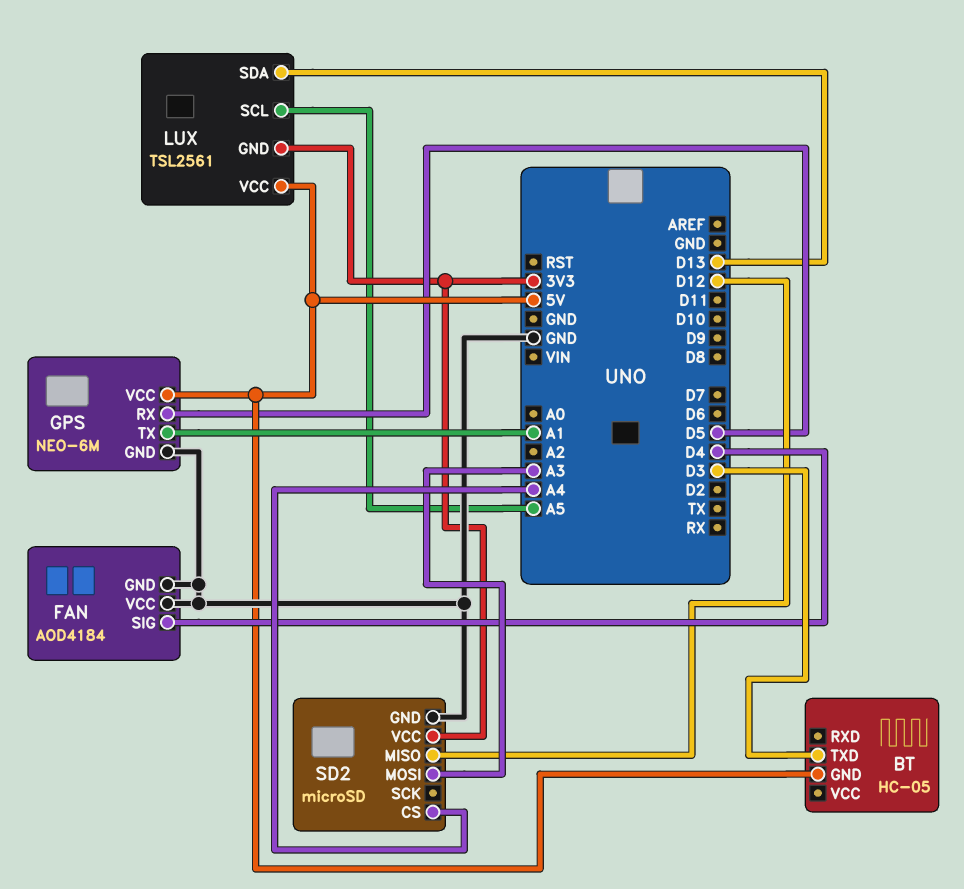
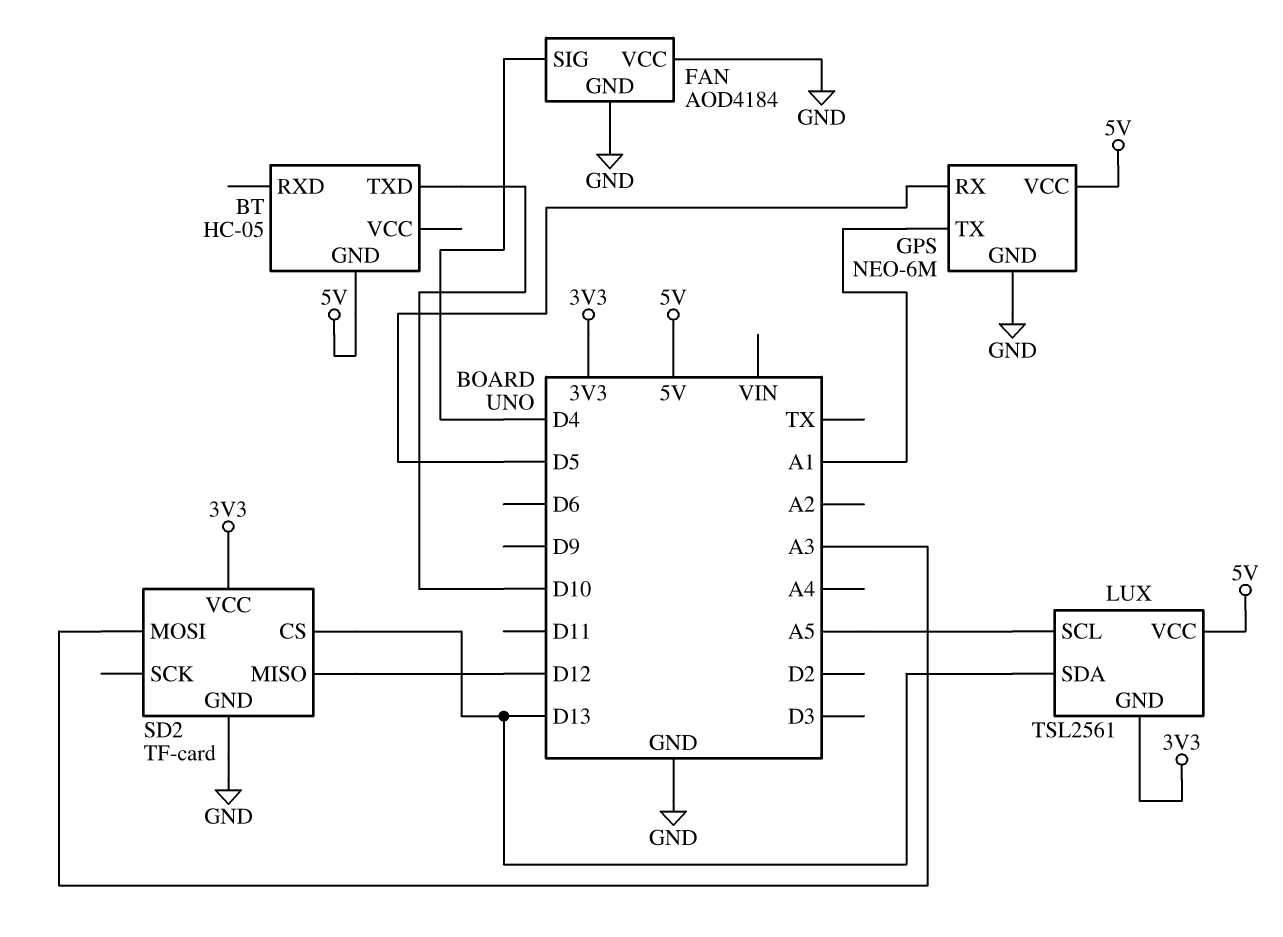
BT pin TXD: D3 -> D10
SD2: microSD -> TF-card
SD2 pin CS: A4 -> D13

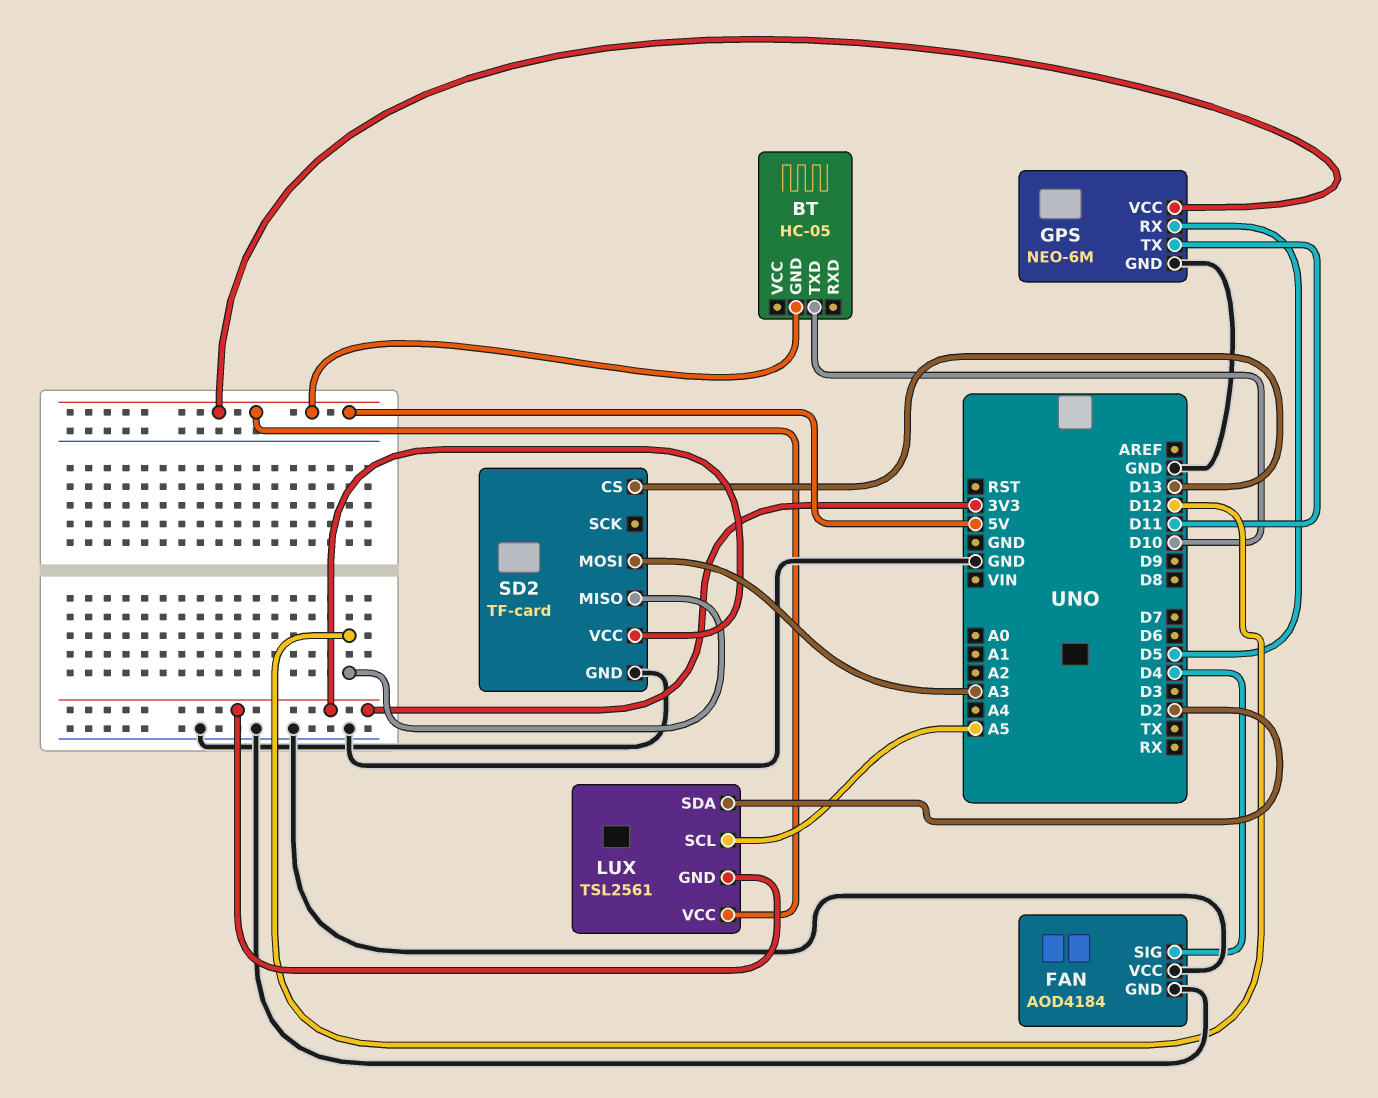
GPS pin TX: A1 -> D11
LUX pin SDA: D13 -> D2

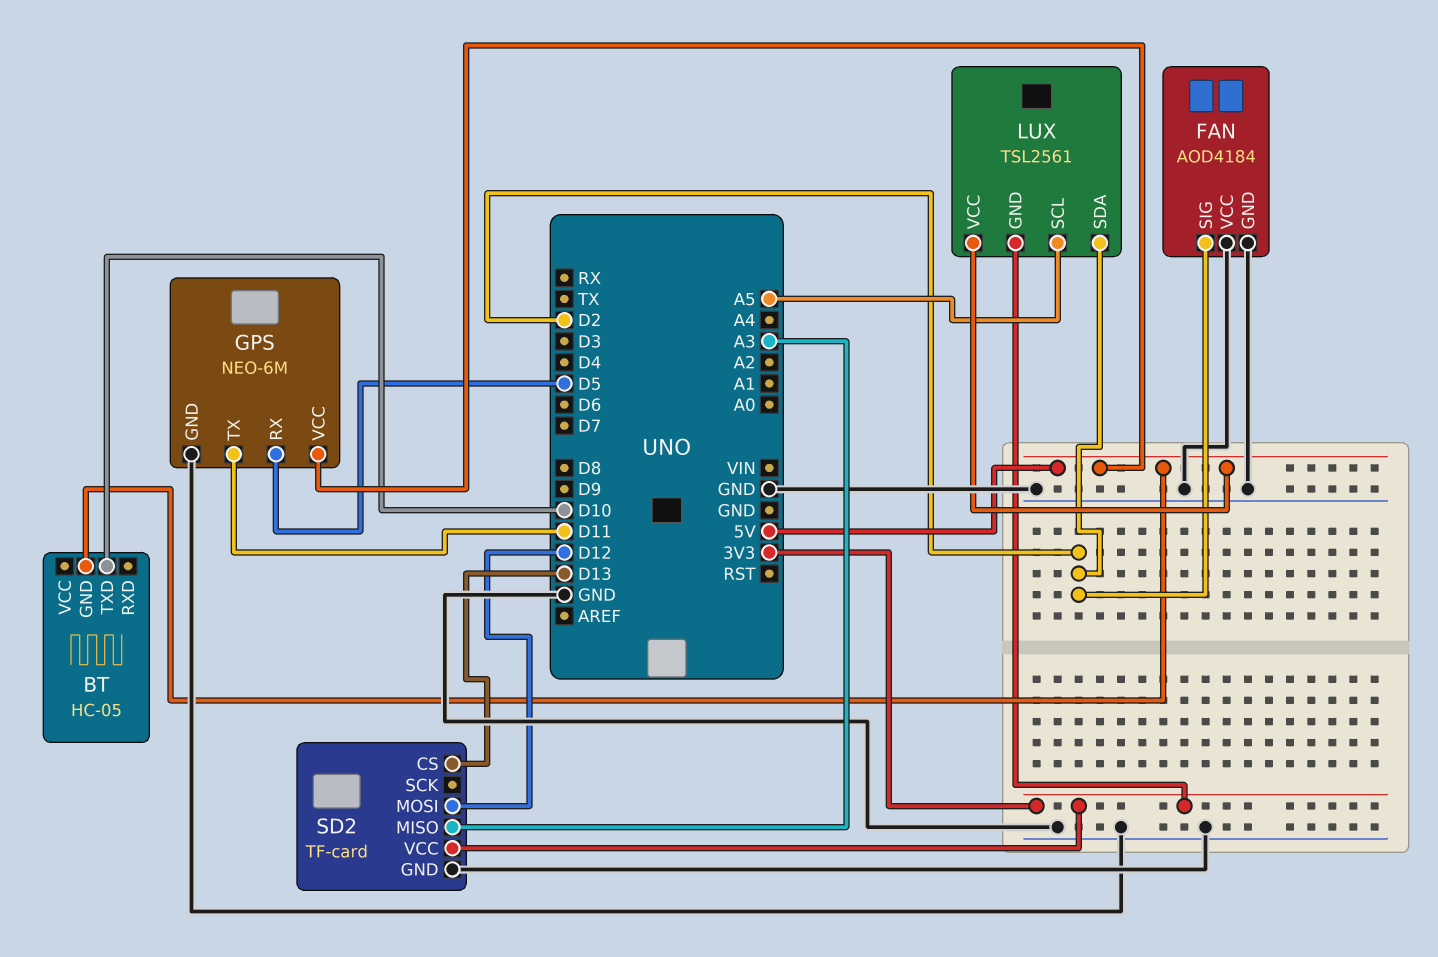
FAN pin SIG: D4 -> D2
SD2 pin MISO: D12 -> A3
SD2 pin MOSI: A3 -> D12

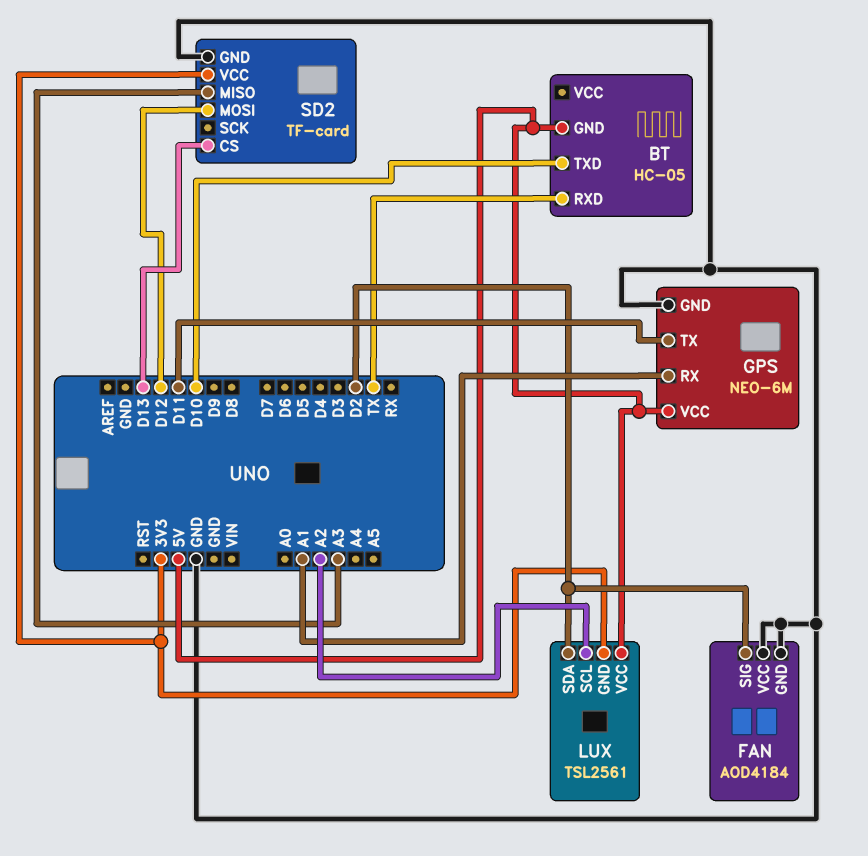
BT pin RXD: none -> TX
GPS pin RX: D5 -> A1
LUX pin SCL: A5 -> A2

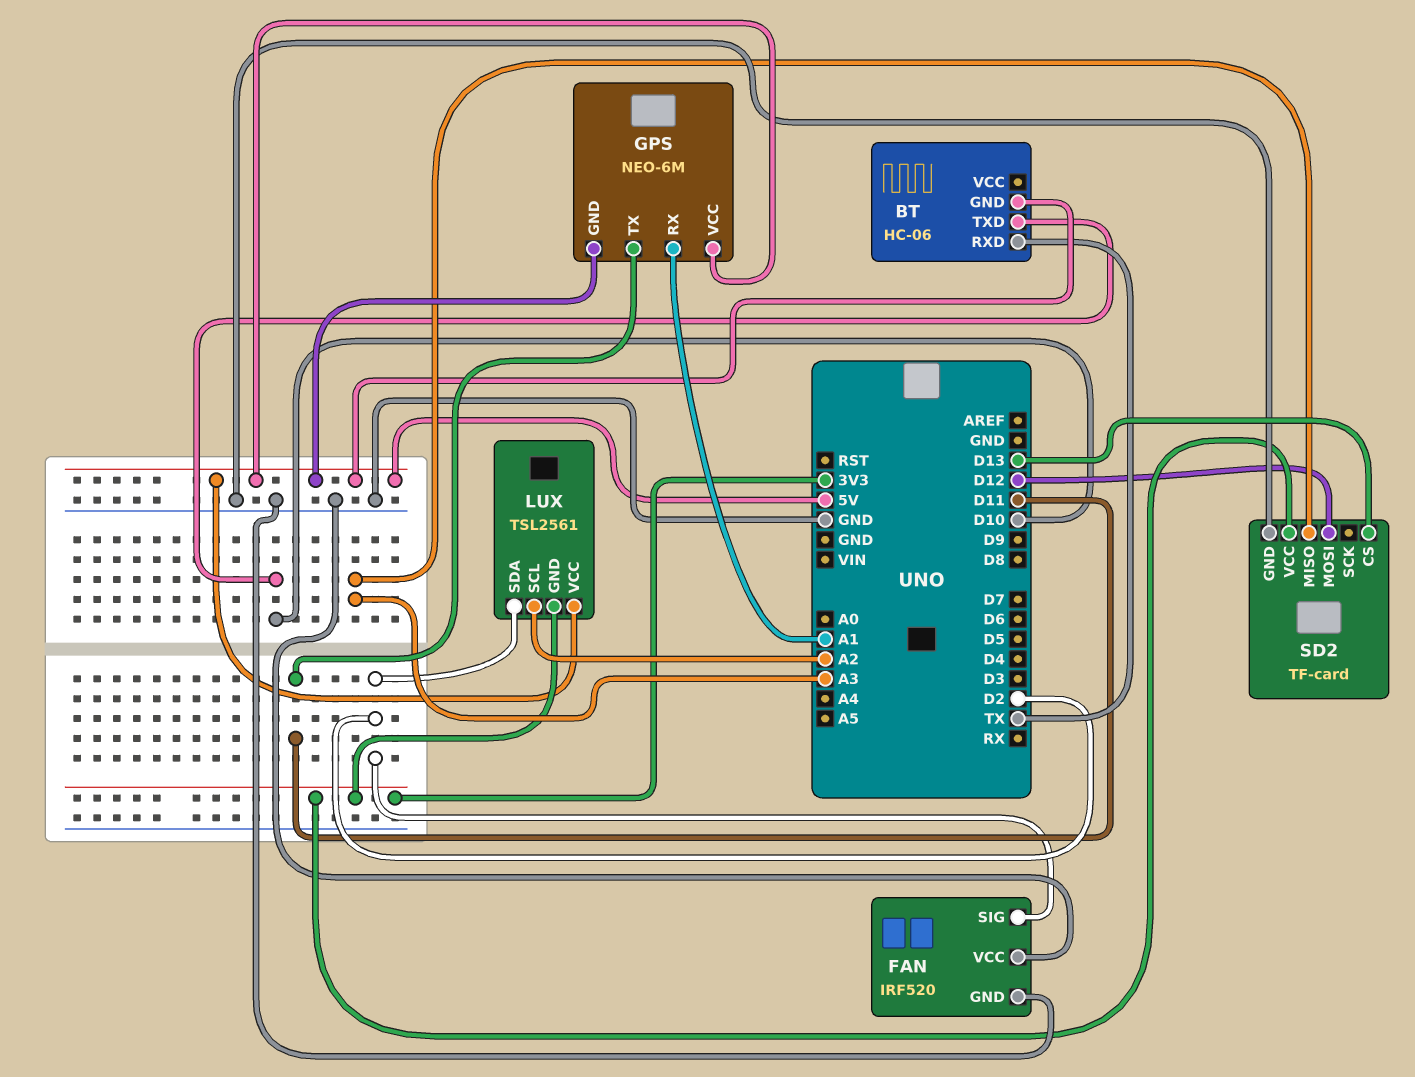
BT: HC-05 -> HC-06
FAN: AOD4184 -> IRF520
GPS pin GND: GND -> 5V

